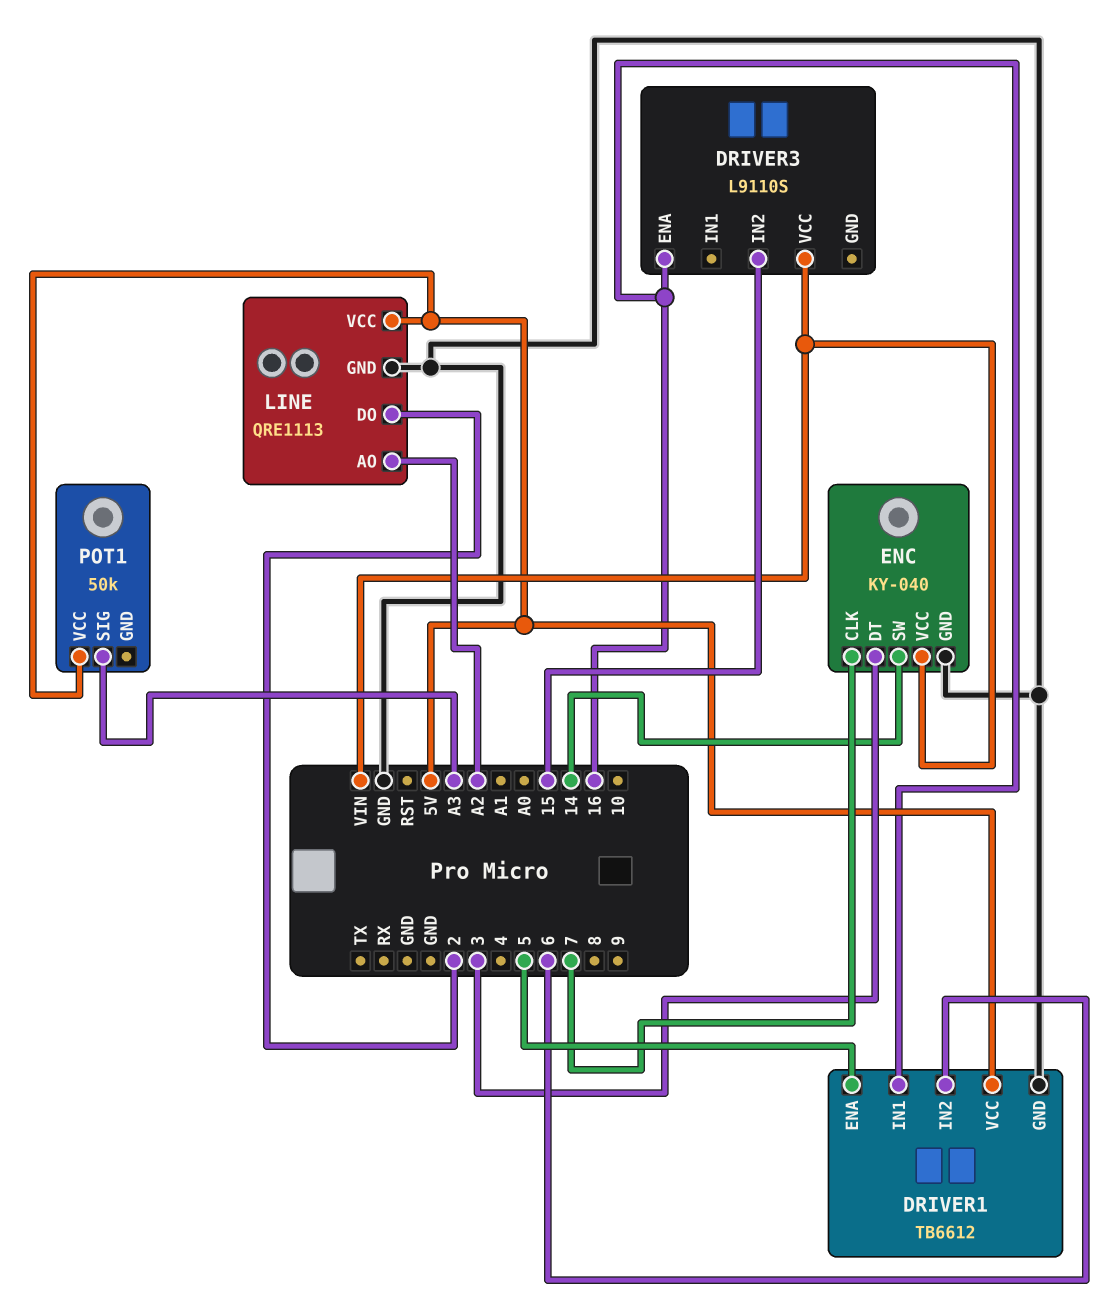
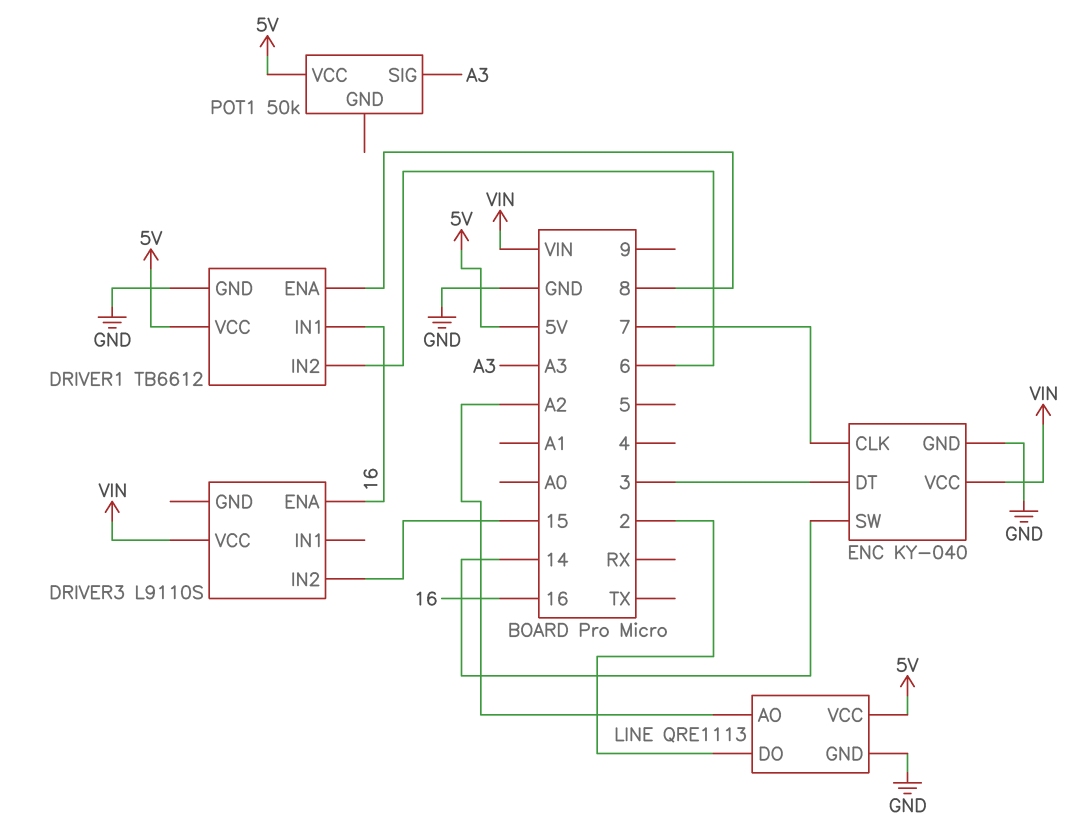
DRIVER1 pin ENA: 5 -> 8

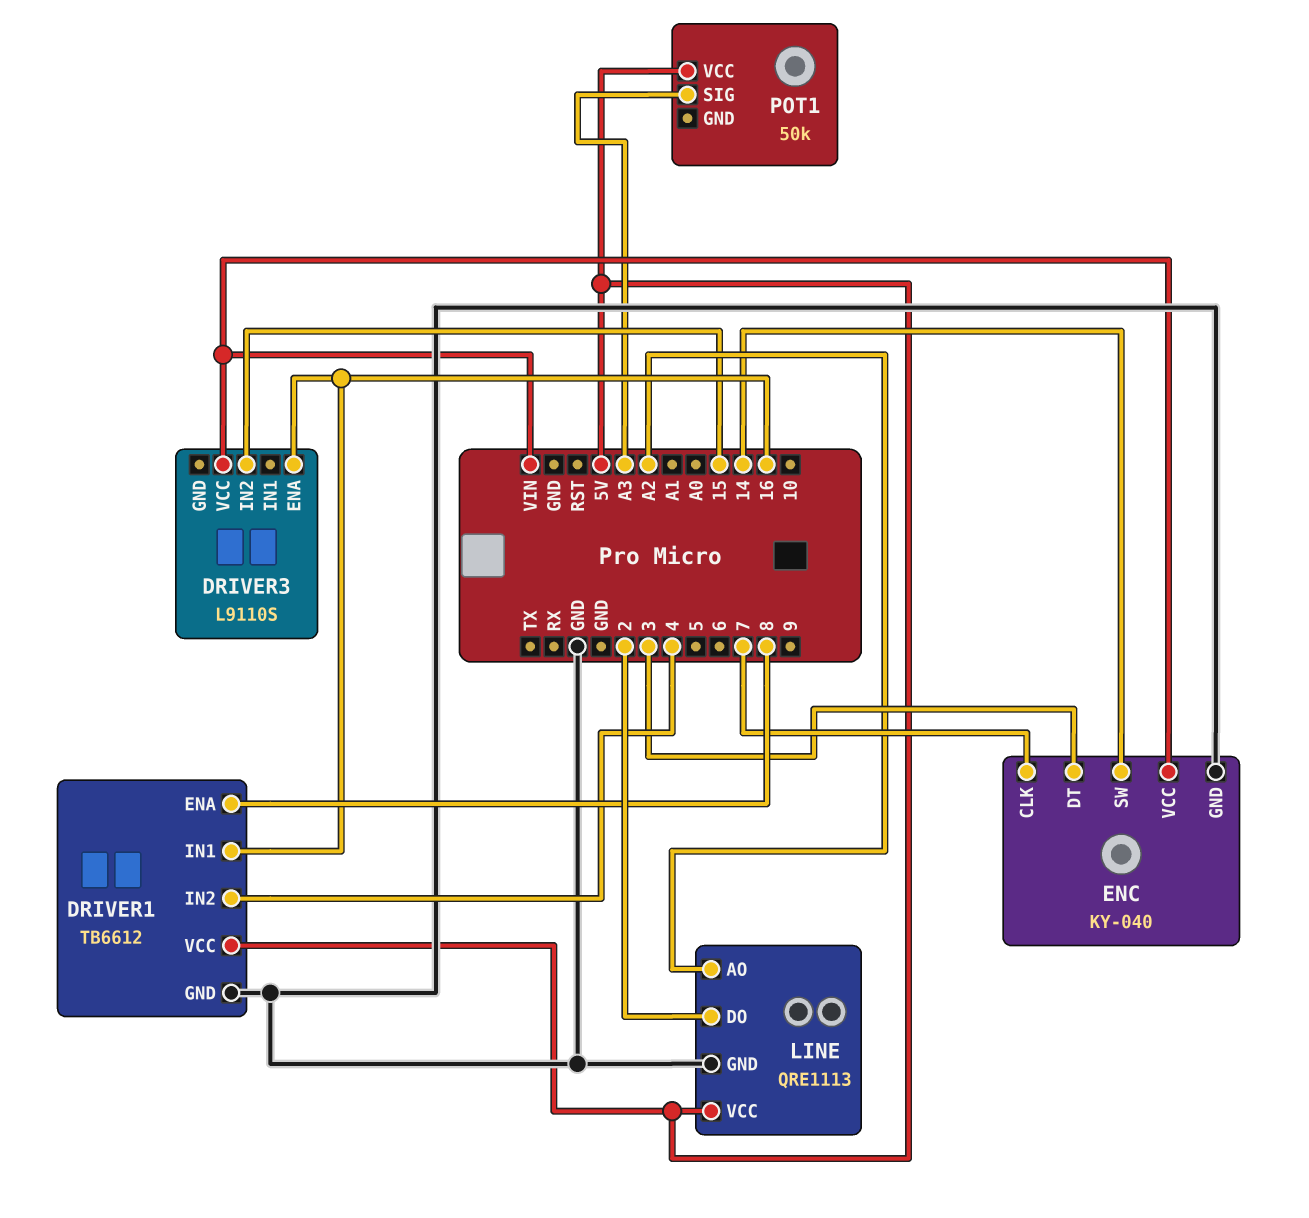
DRIVER1 pin IN2: 6 -> 4

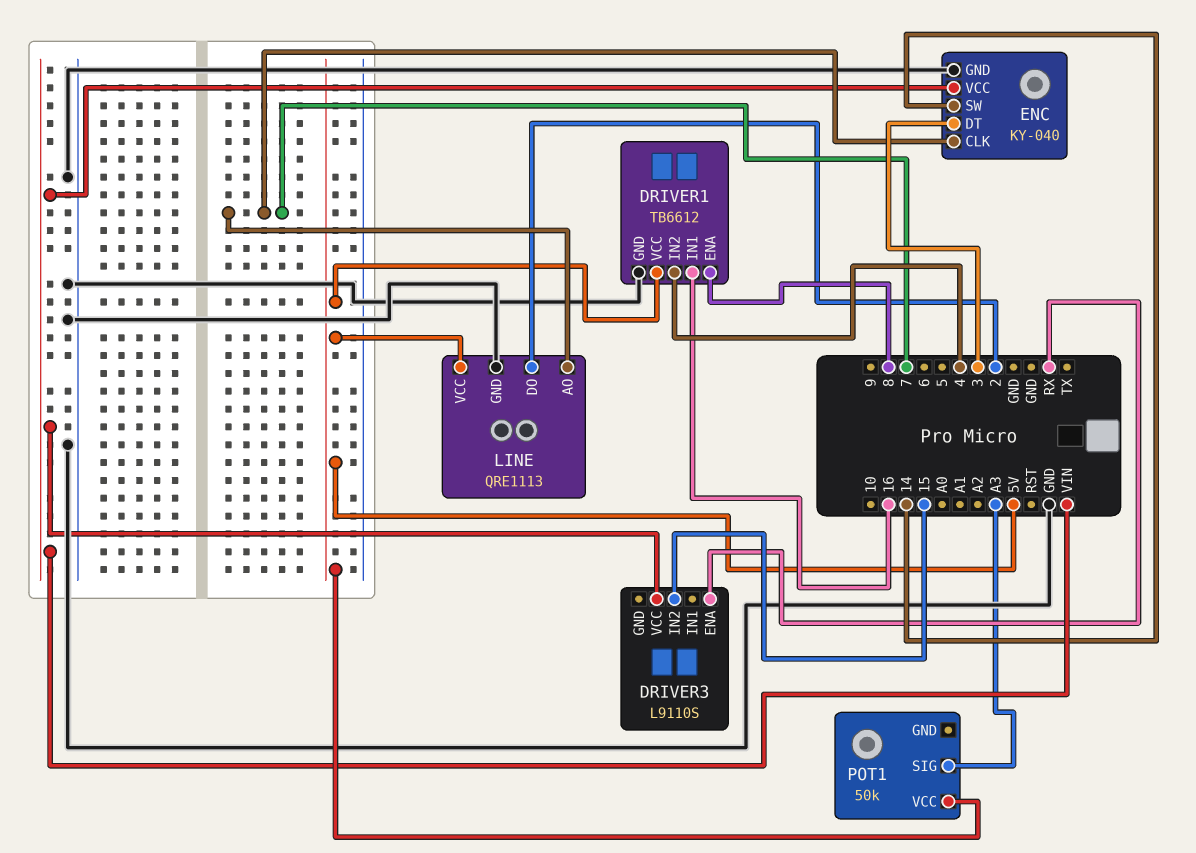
DRIVER3 pin ENA: 16 -> RX
LINE pin AO: A2 -> 7

